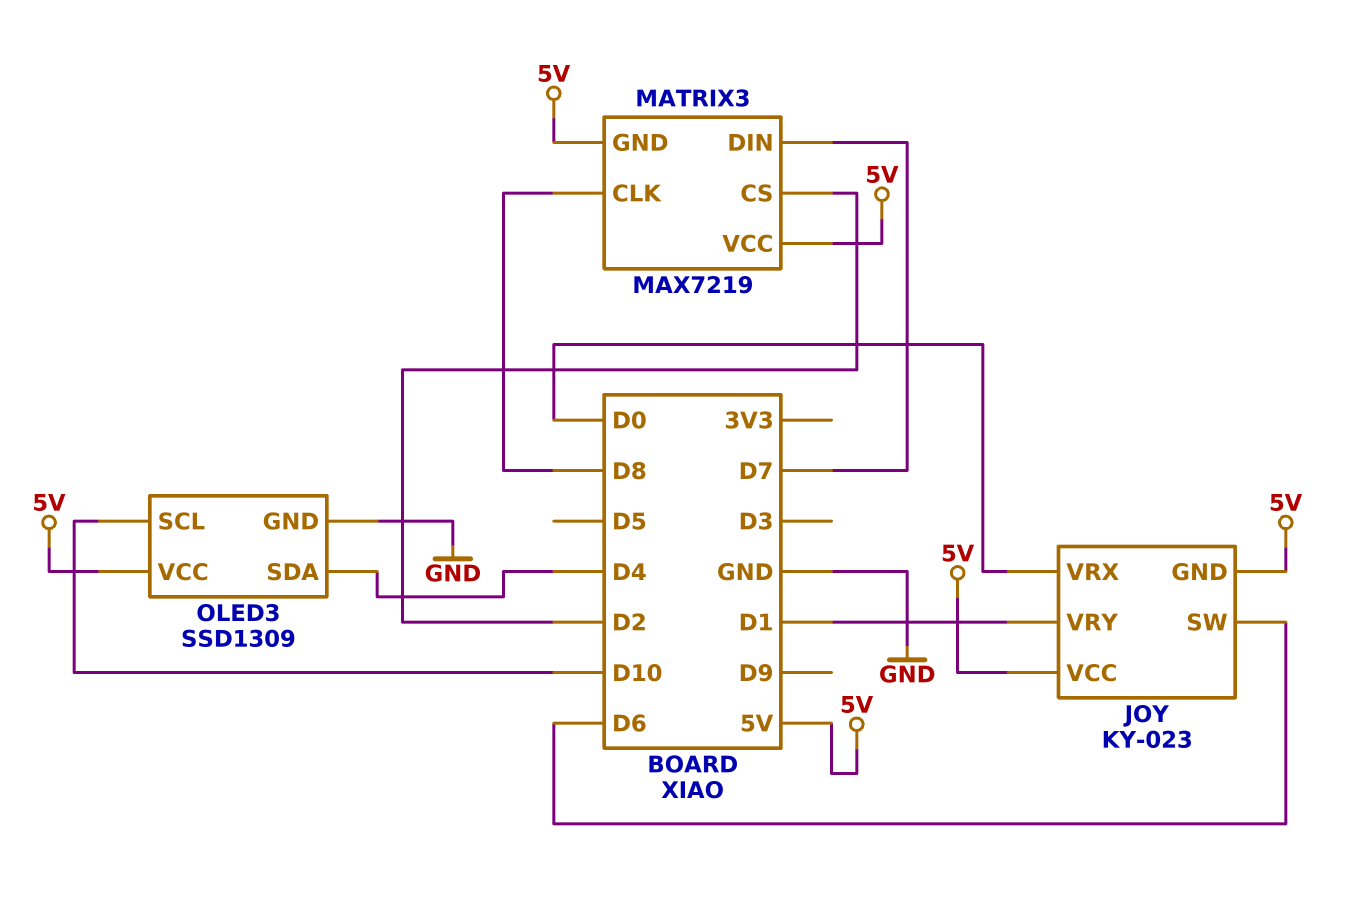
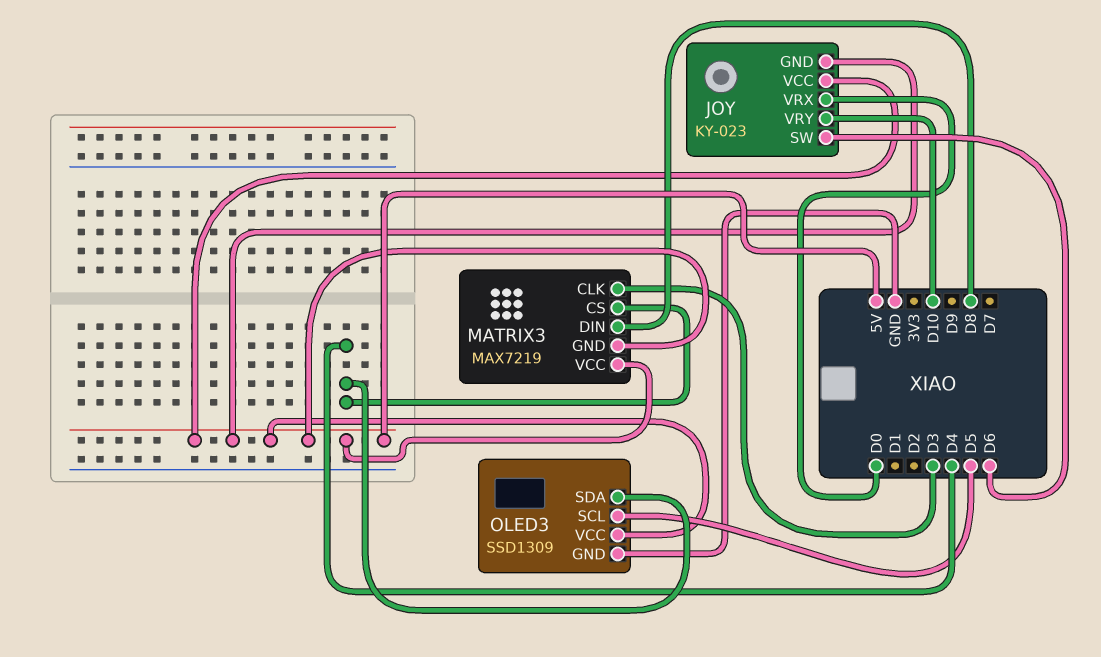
JOY pin VRY: D1 -> D10
MATRIX3 pin CLK: D8 -> D3
MATRIX3 pin CS: D2 -> D4
MATRIX3 pin DIN: D7 -> D8
OLED3 pin SCL: D10 -> D5

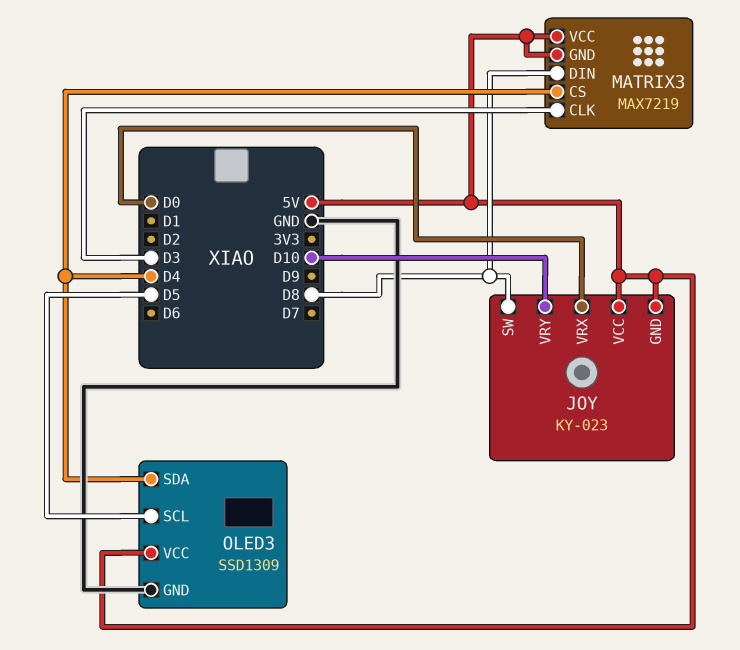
JOY pin SW: D6 -> D8

